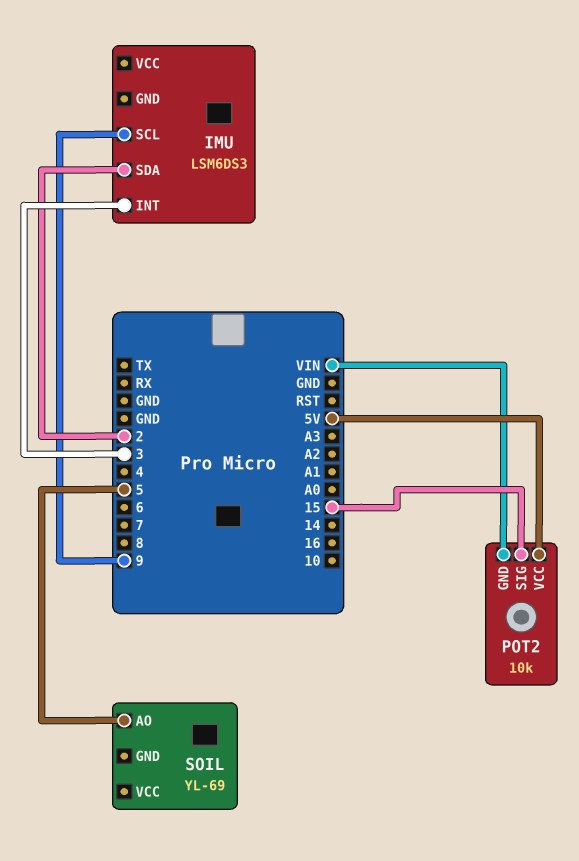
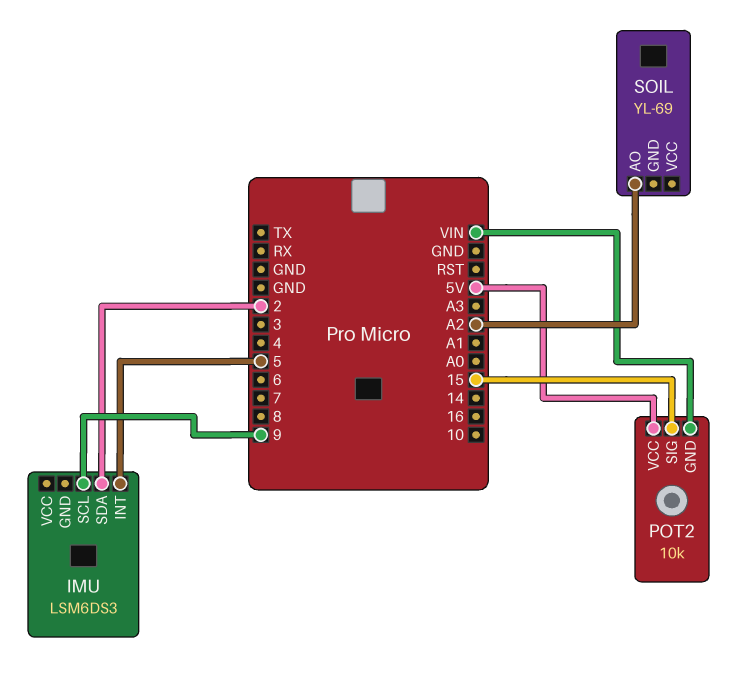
IMU pin INT: 3 -> 5
SOIL pin AO: 5 -> A2

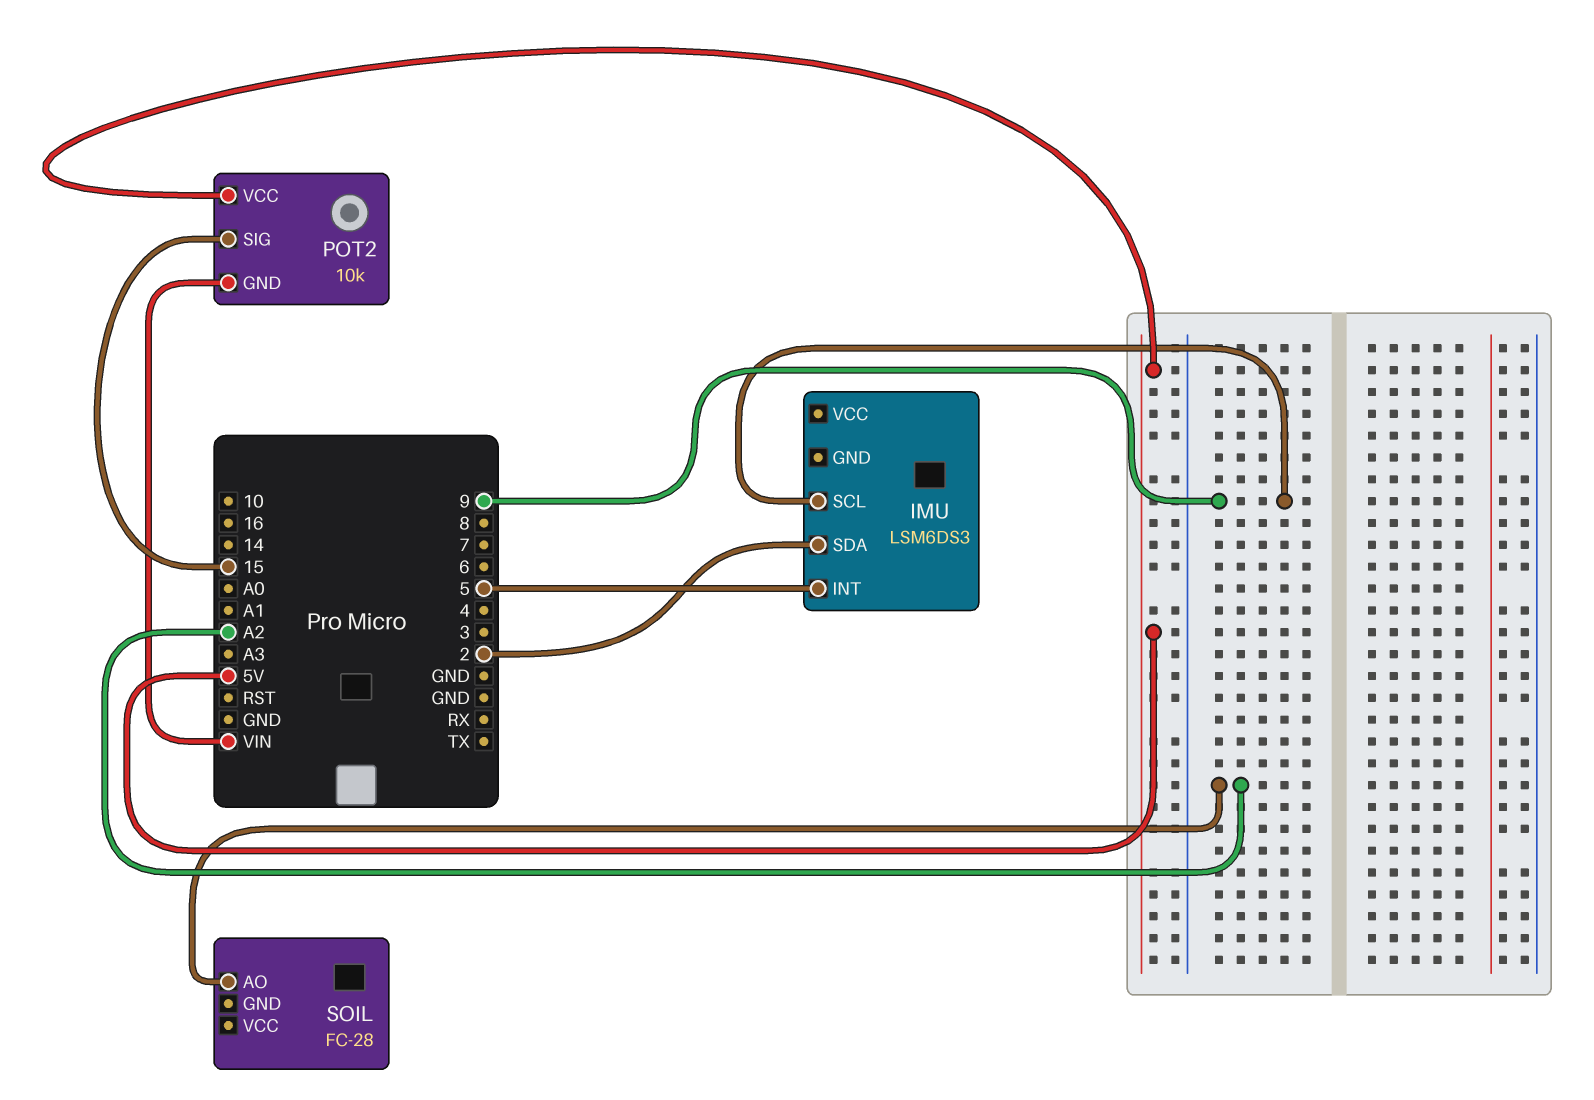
SOIL: YL-69 -> FC-28

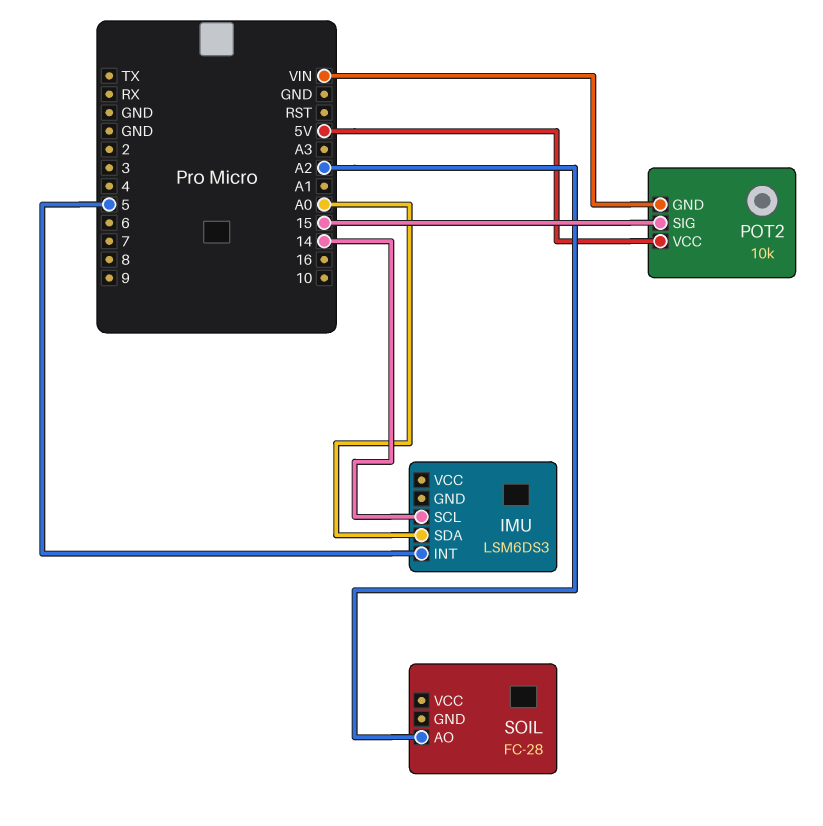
IMU pin SCL: 9 -> 14
IMU pin SDA: 2 -> A0

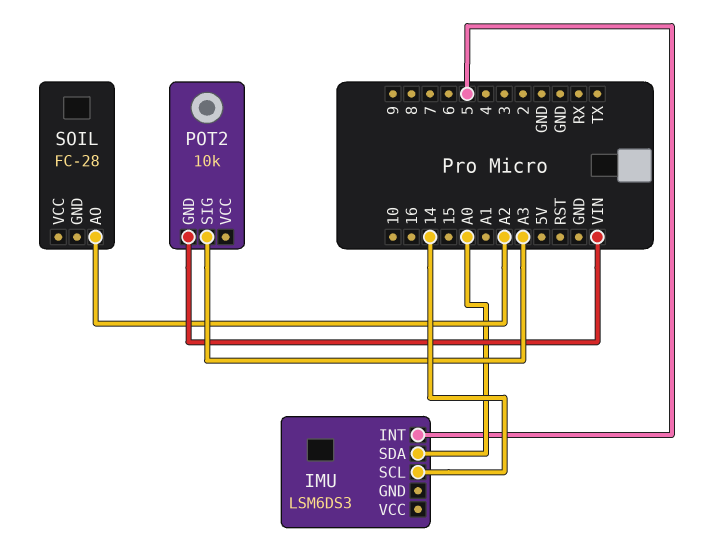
POT2 pin SIG: 15 -> A3
POT2 pin VCC: 5V -> none

